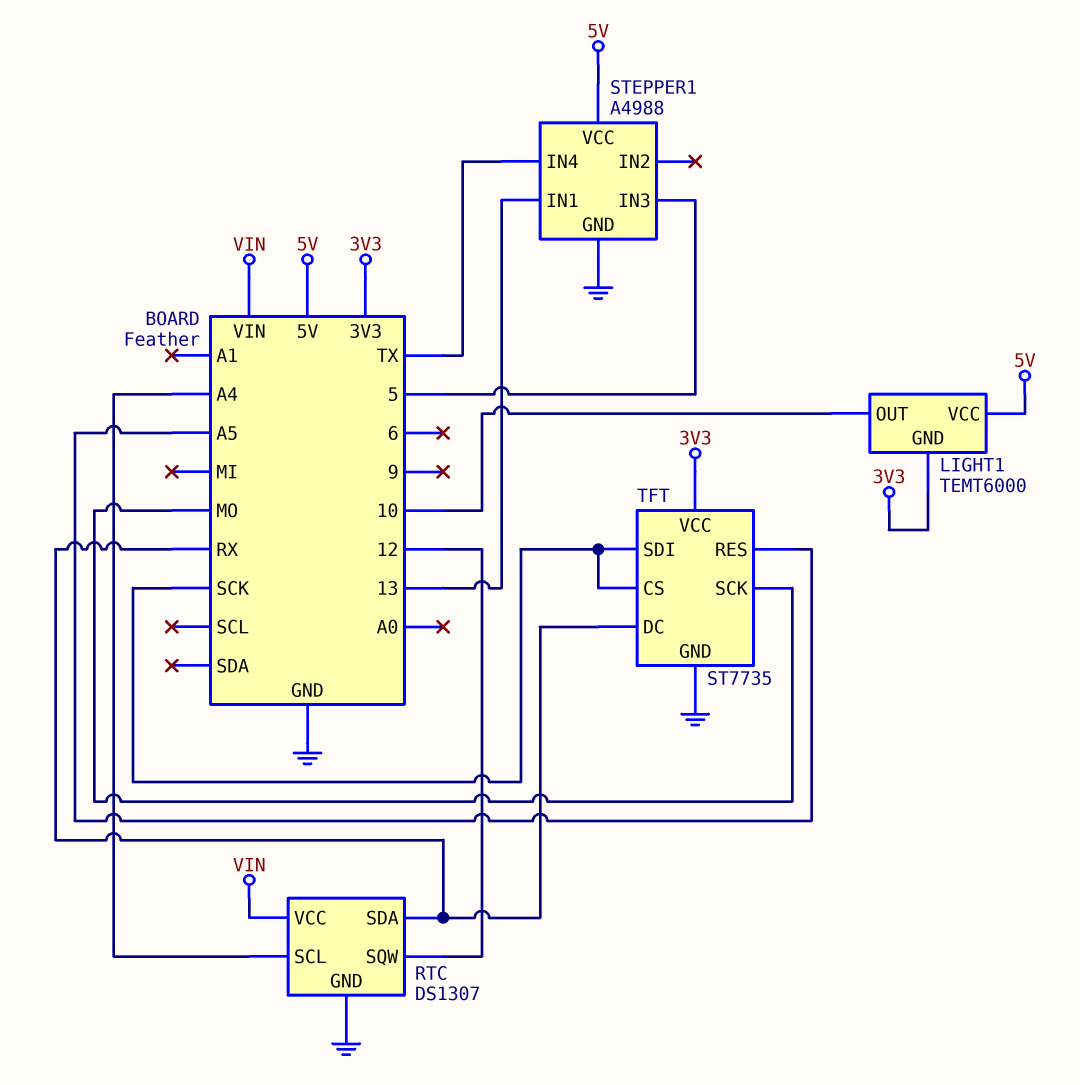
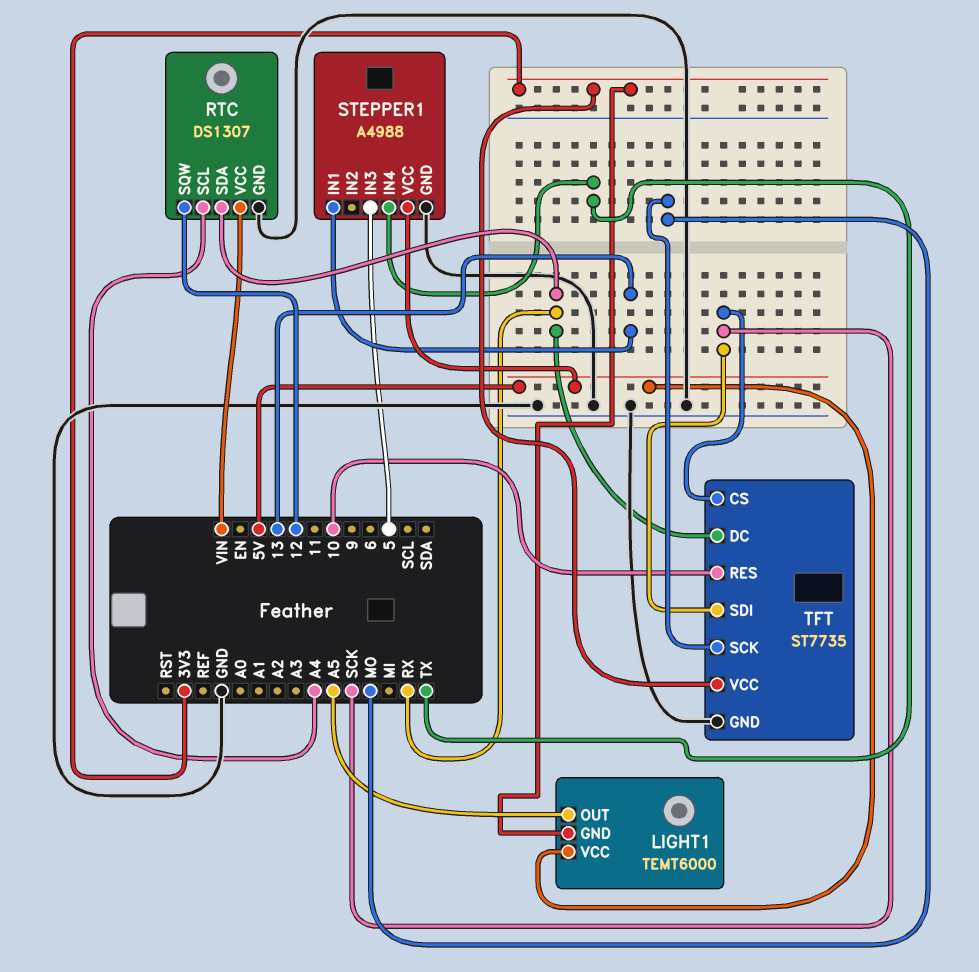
LIGHT1 pin OUT: 10 -> A5
TFT pin RES: A5 -> 10

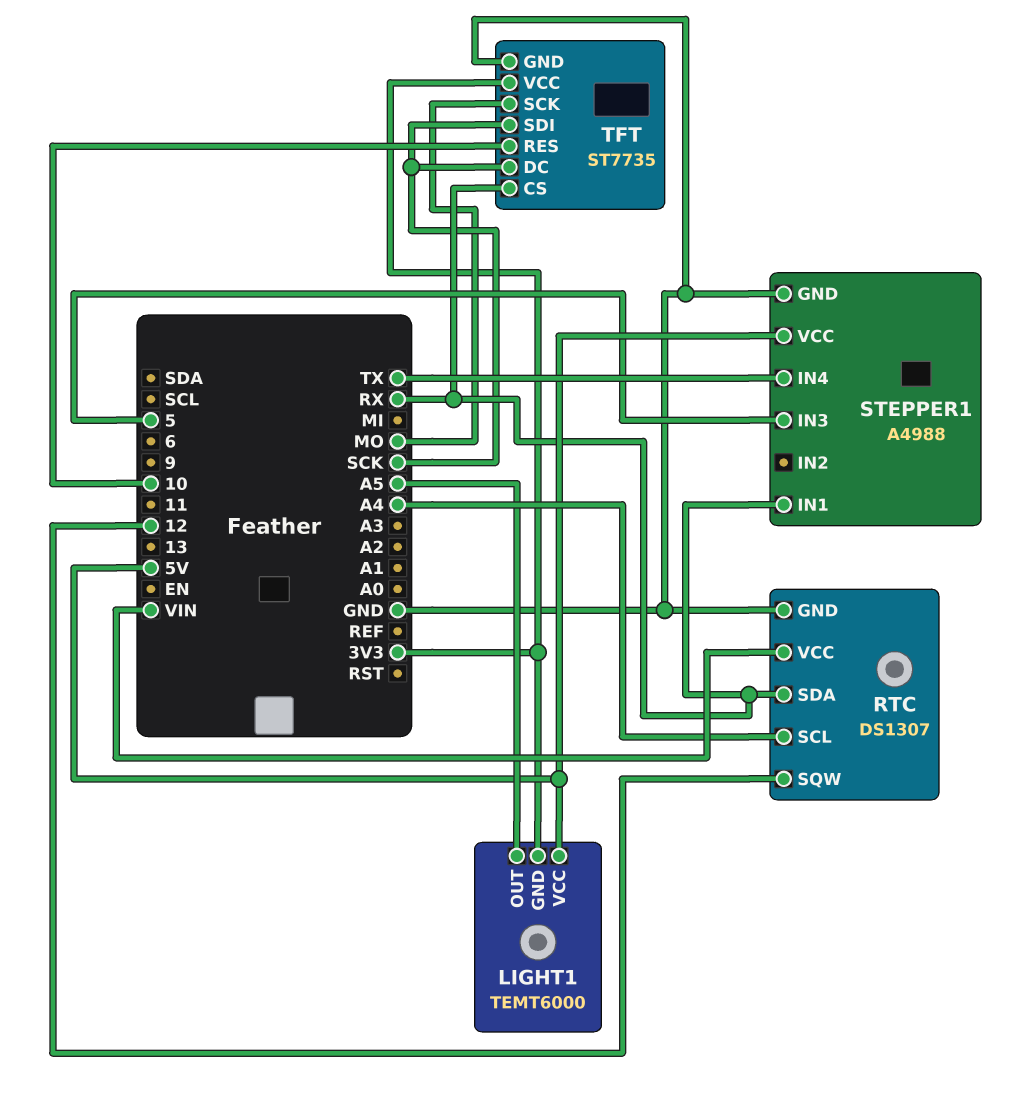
STEPPER1 pin IN1: 13 -> RX
TFT pin CS: SCK -> RX
TFT pin DC: RX -> SCK

